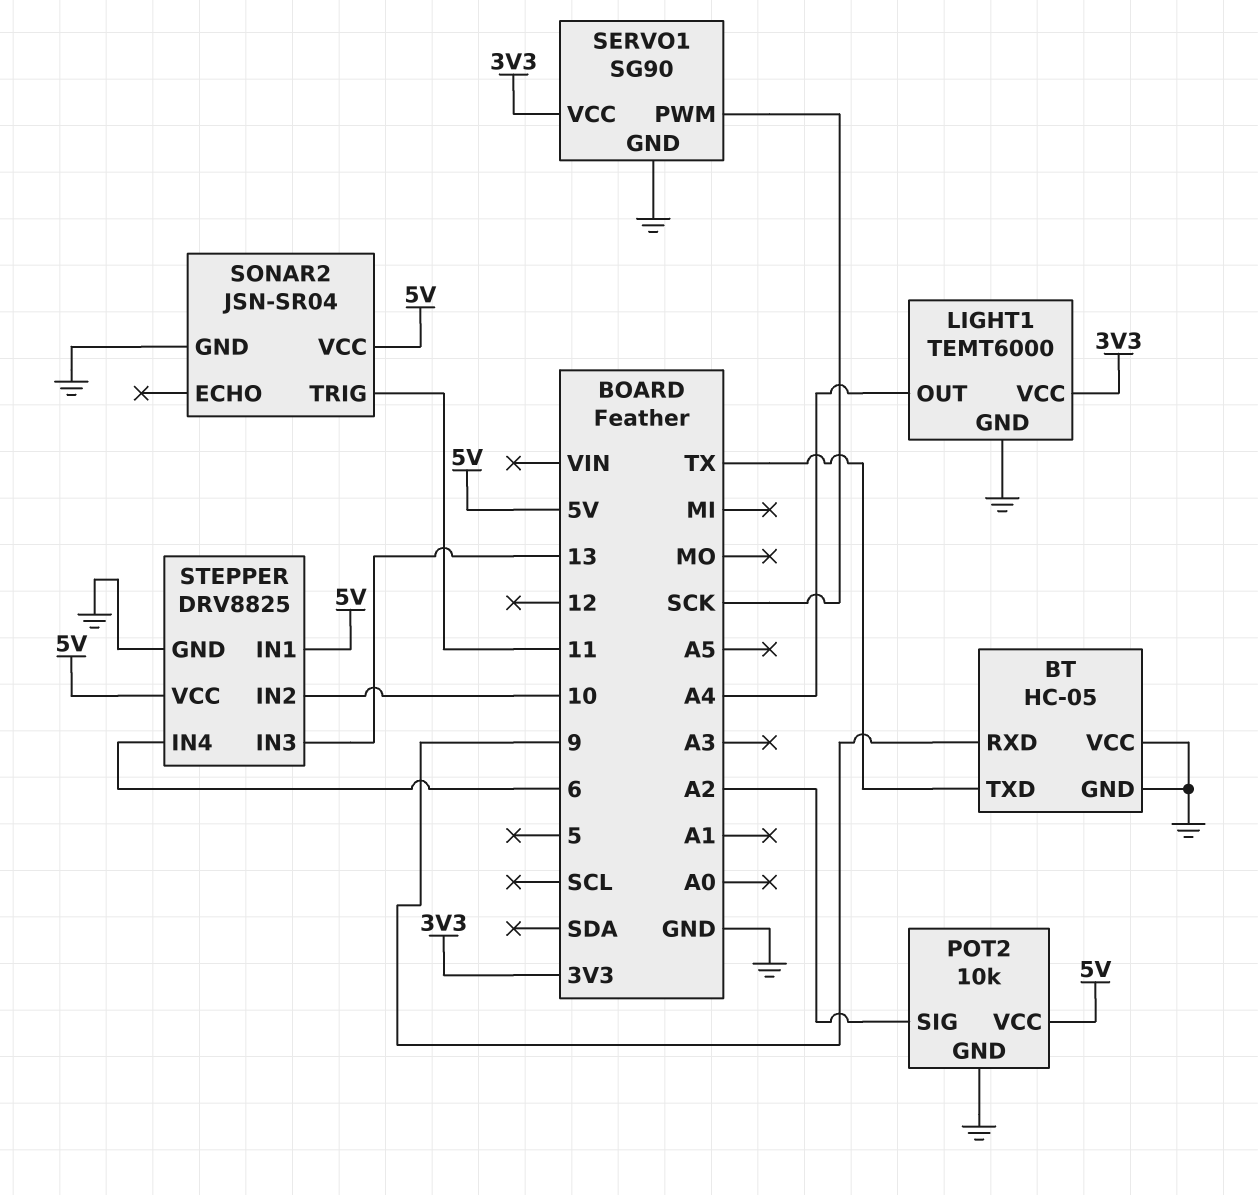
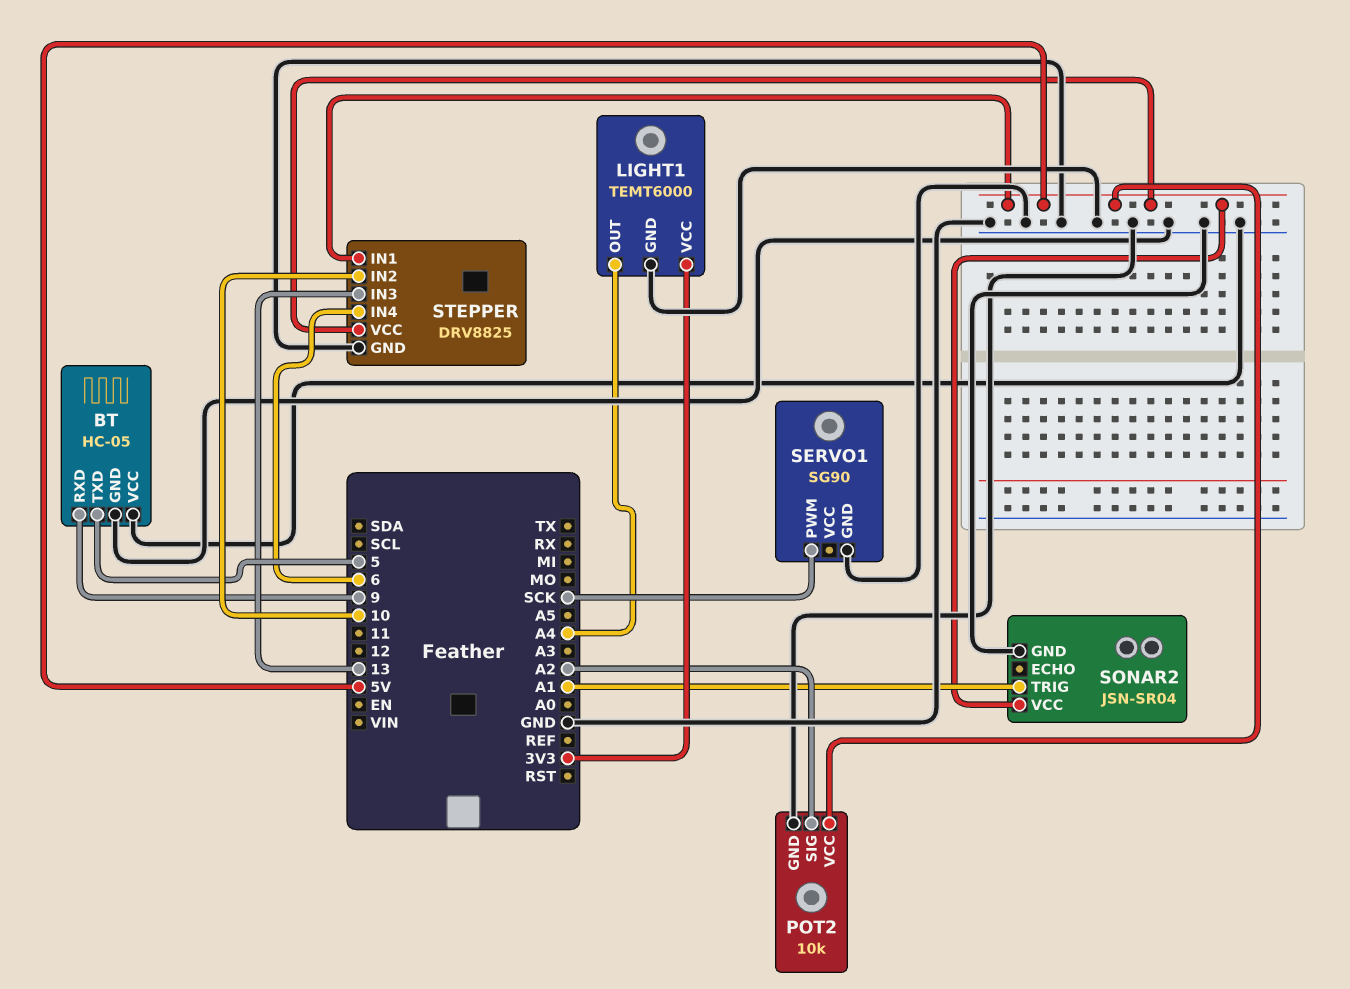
BT pin TXD: TX -> 5
SERVO1 pin VCC: 3V3 -> none
SONAR2 pin TRIG: 11 -> A1

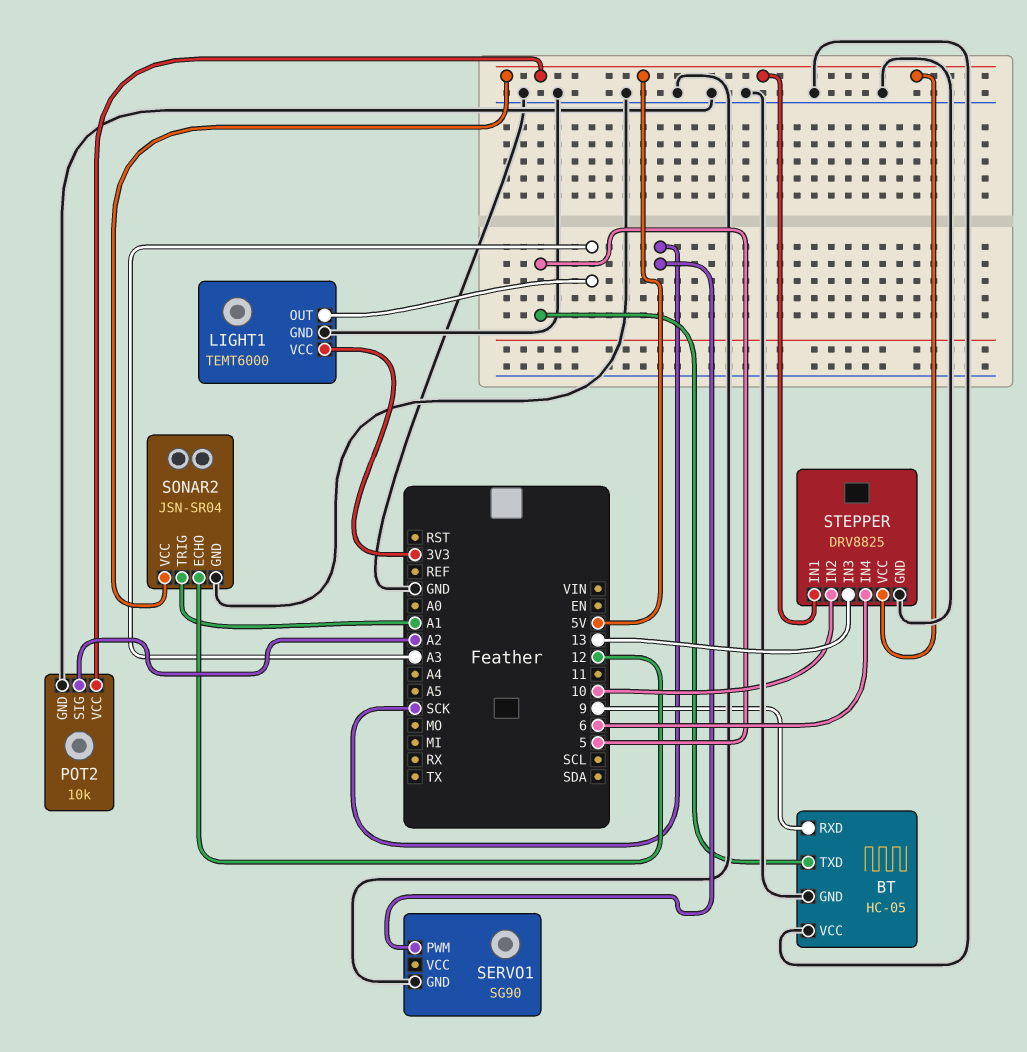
LIGHT1 pin OUT: A4 -> A3
SONAR2 pin ECHO: none -> 12

